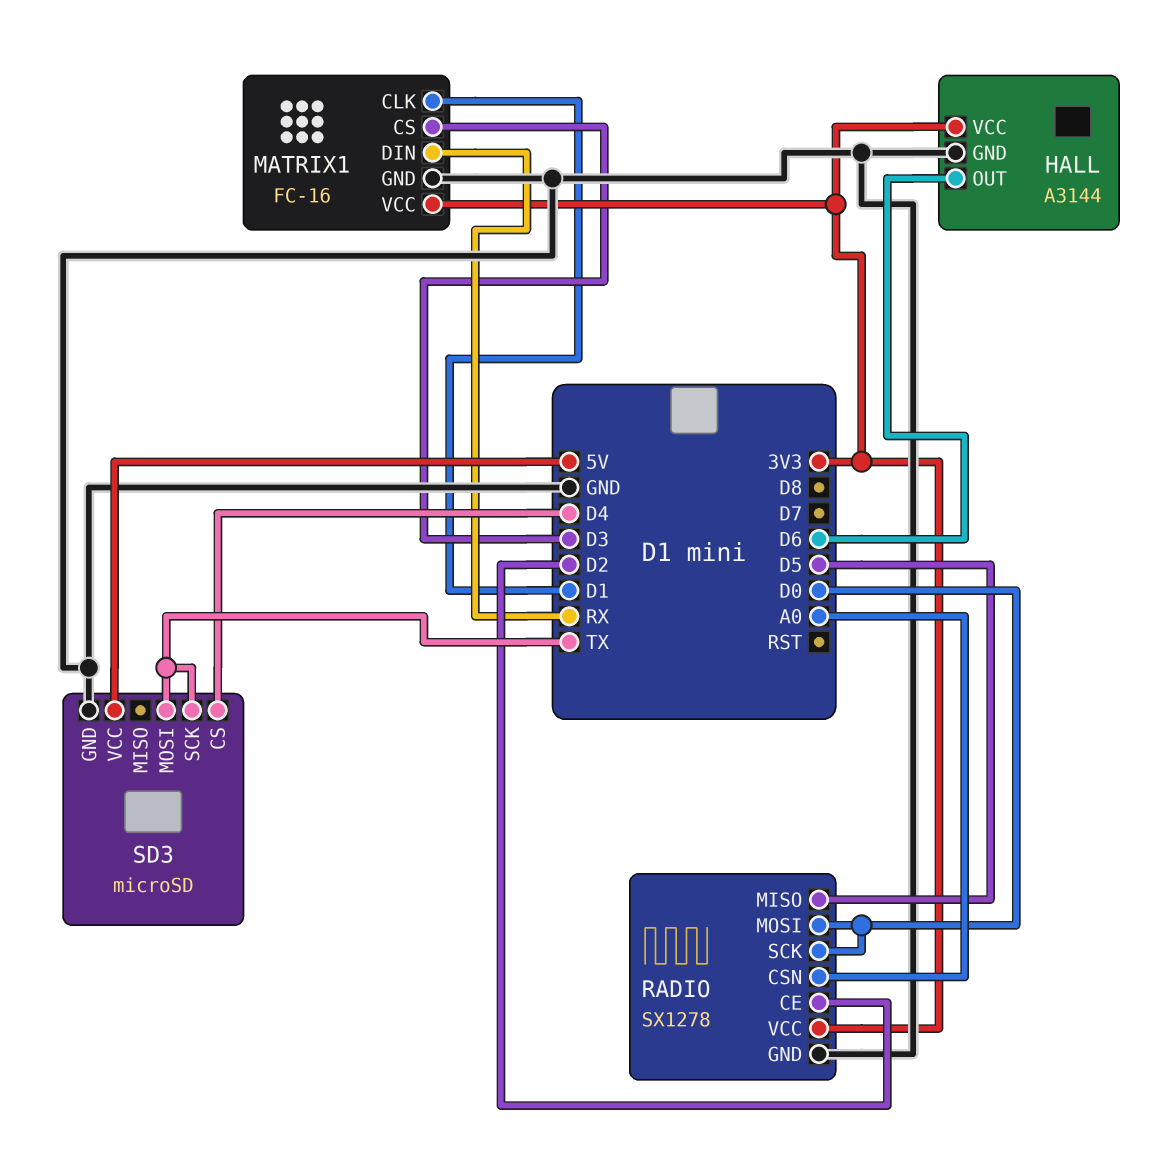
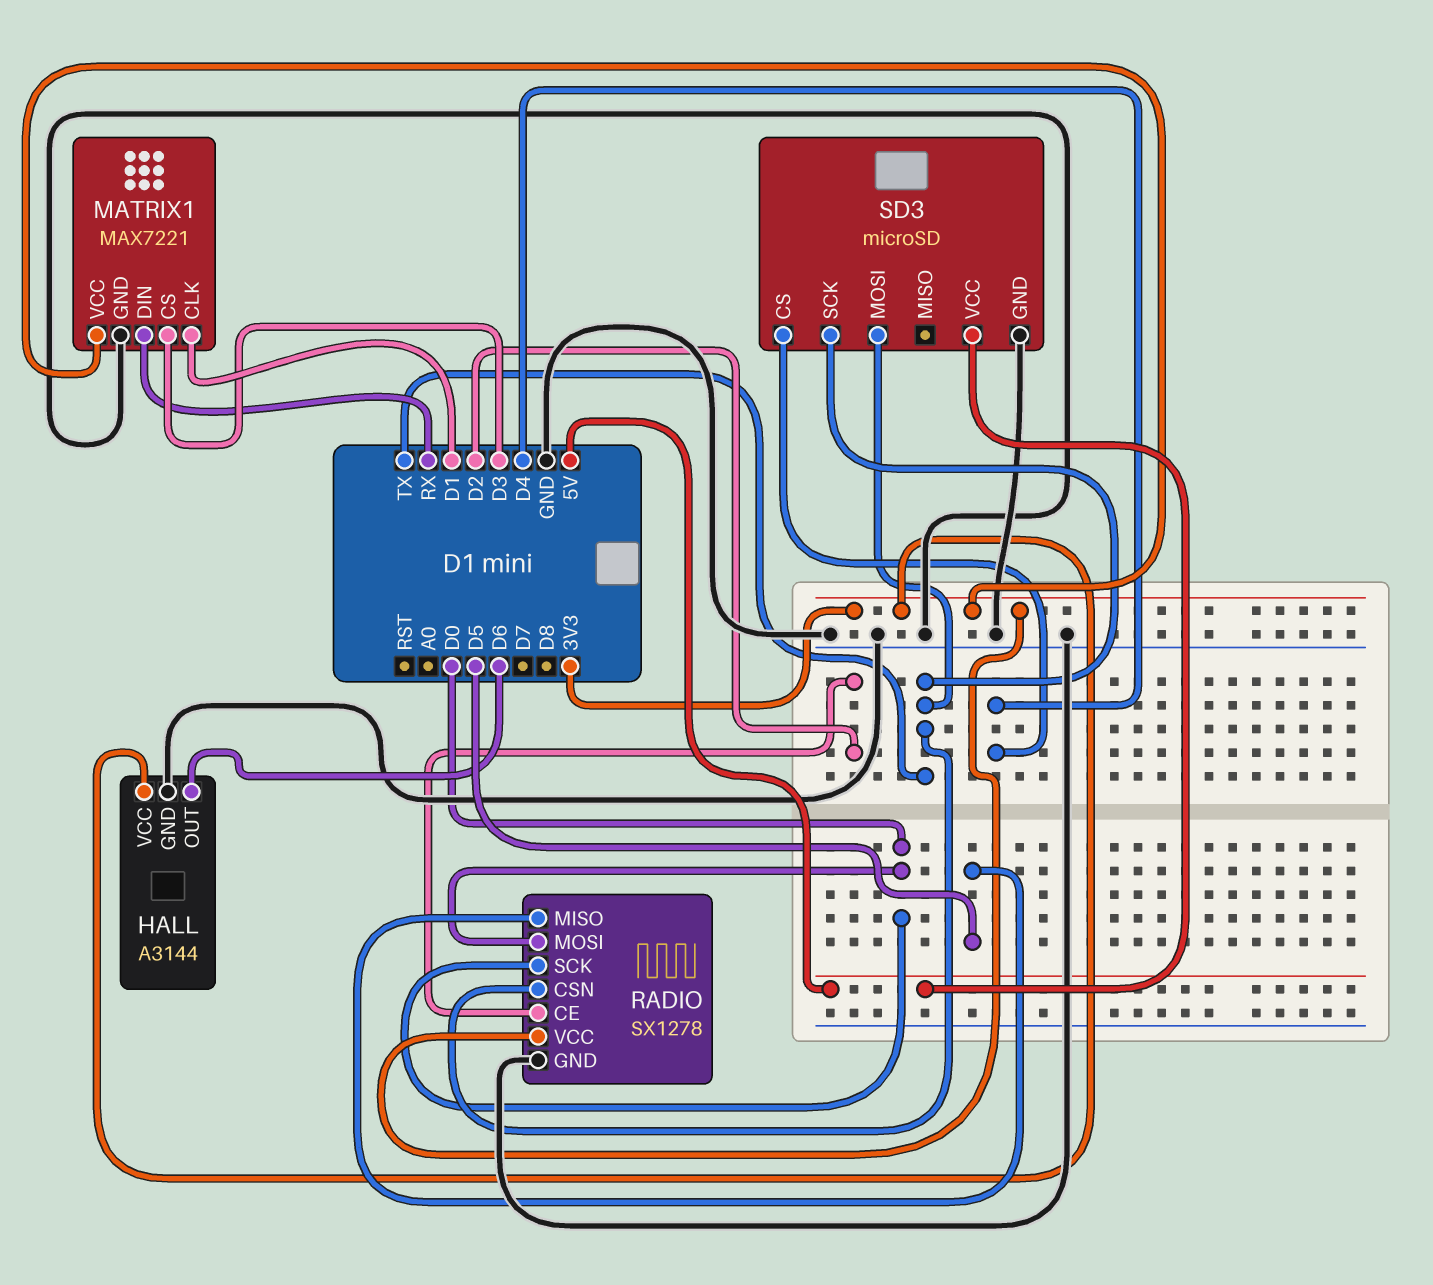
MATRIX1: FC-16 -> MAX7221
RADIO pin CSN: A0 -> TX

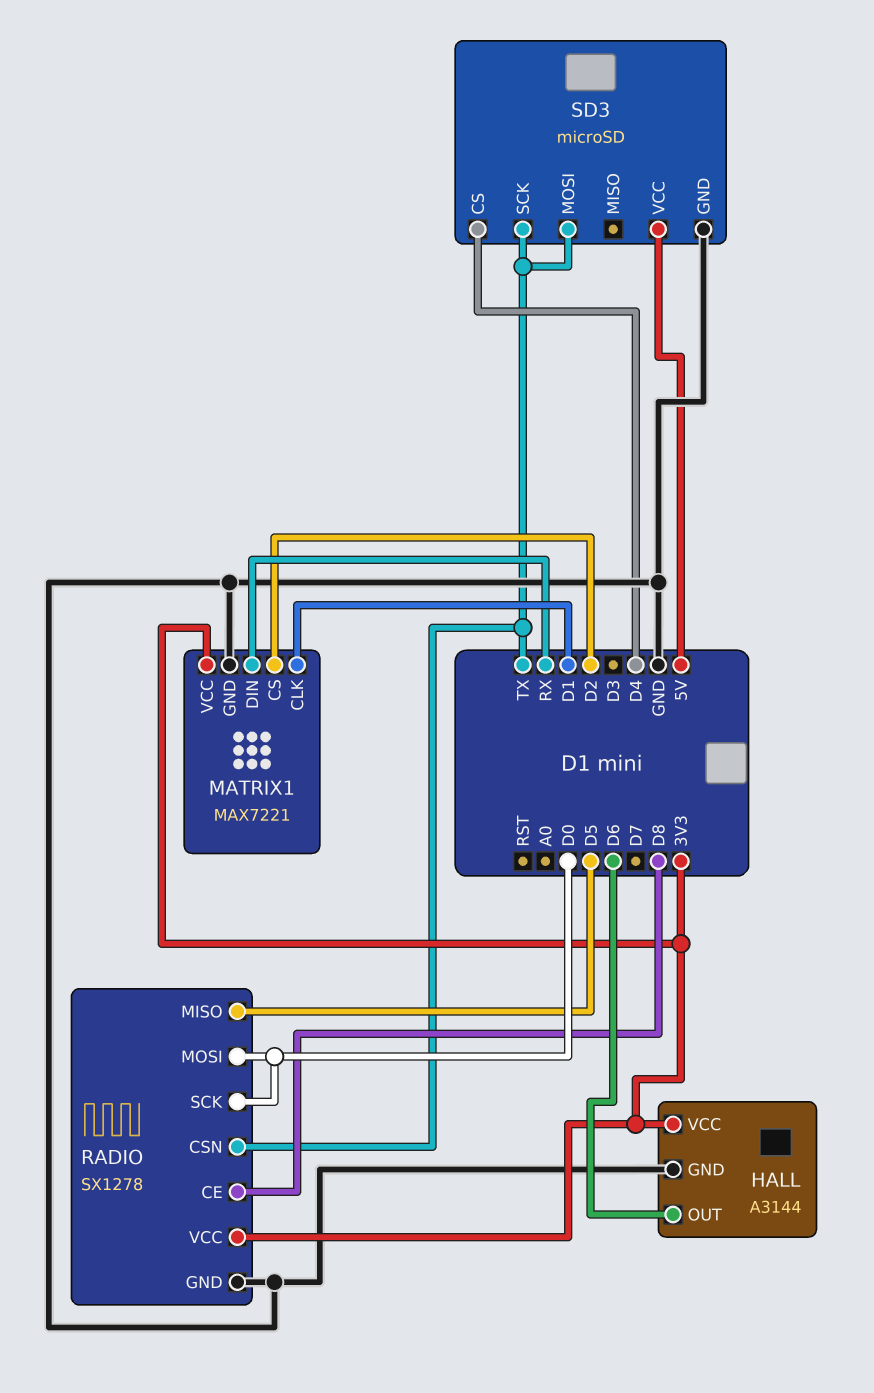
MATRIX1 pin CS: D3 -> D2
RADIO pin CE: D2 -> D8

